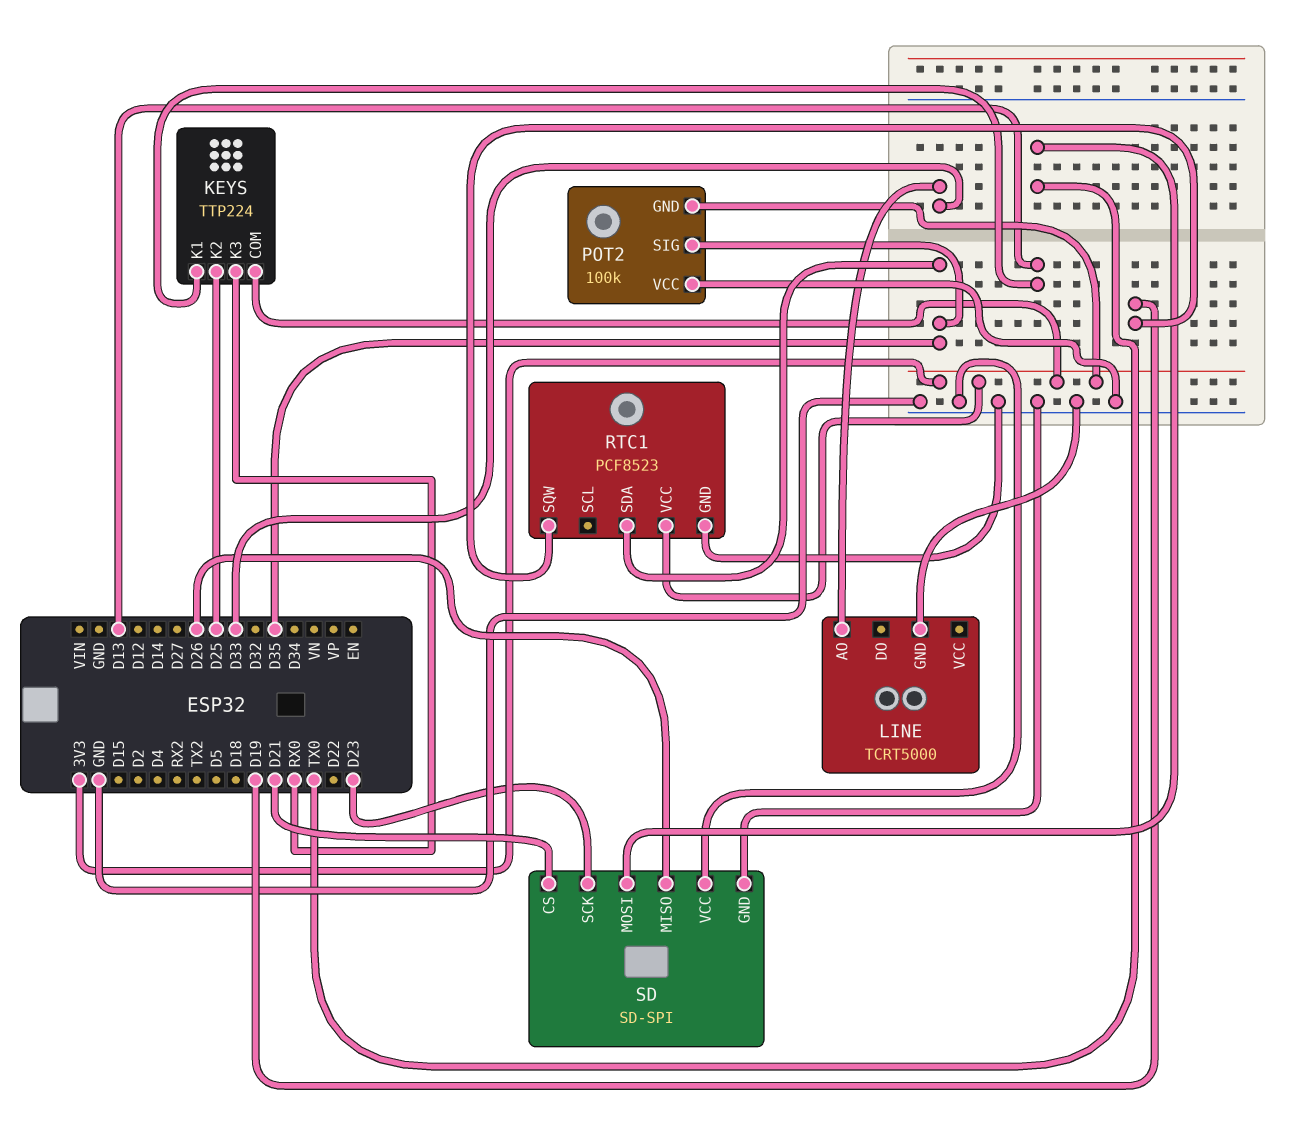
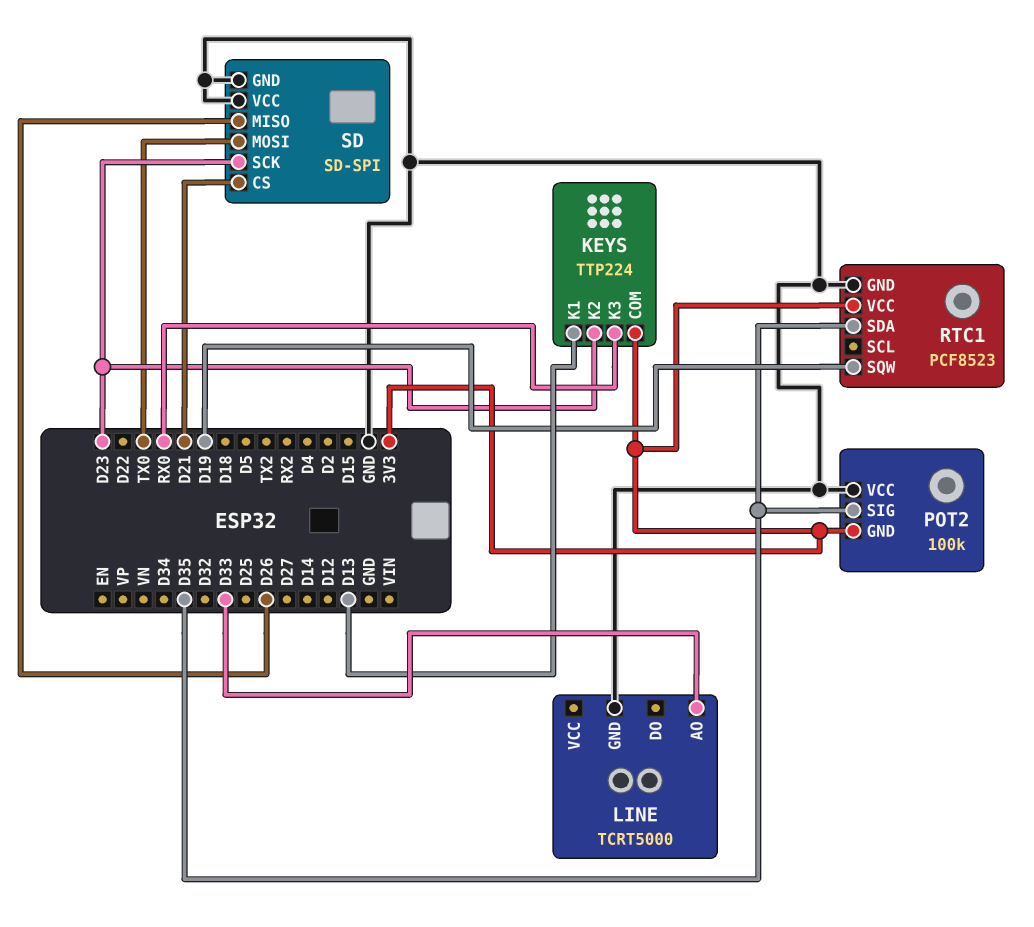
KEYS pin K2: D25 -> D23

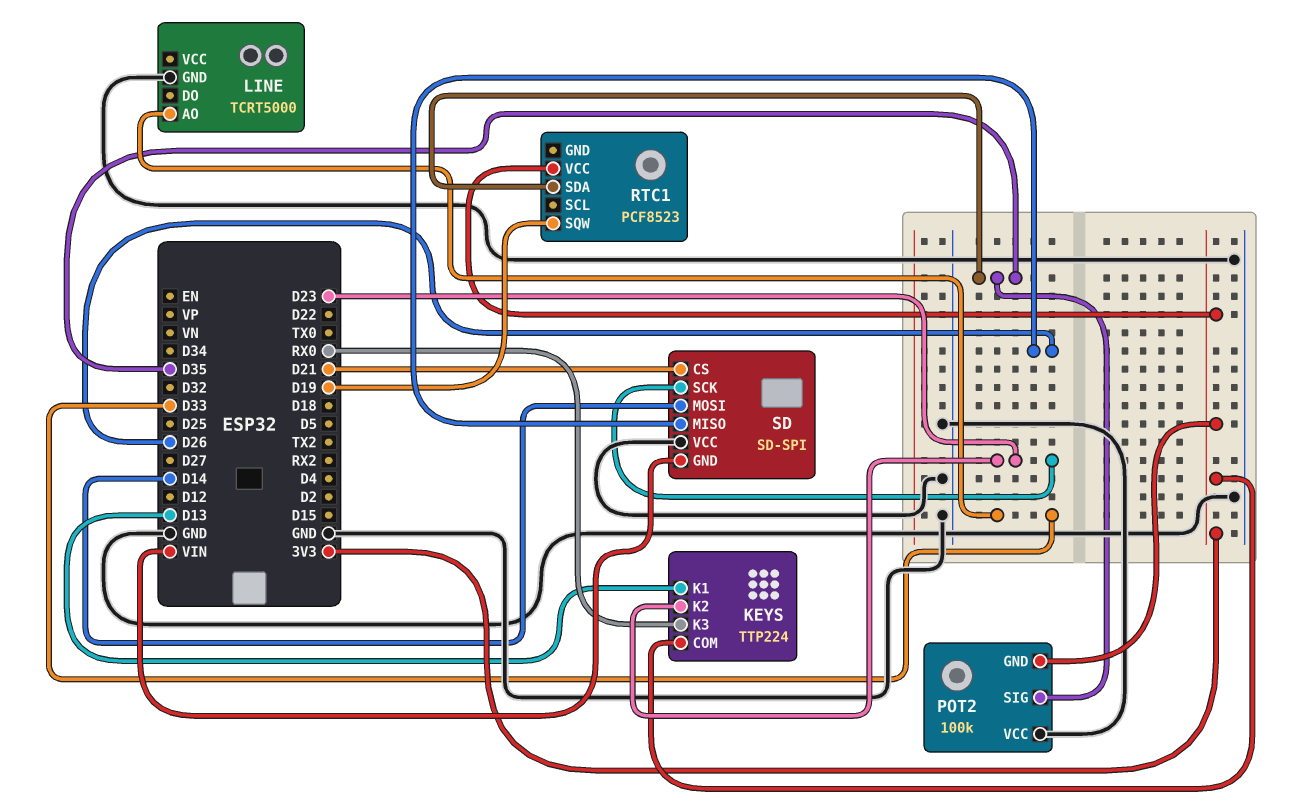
RTC1 pin GND: GND -> none
SD pin GND: GND -> VIN
SD pin MOSI: TX0 -> D14

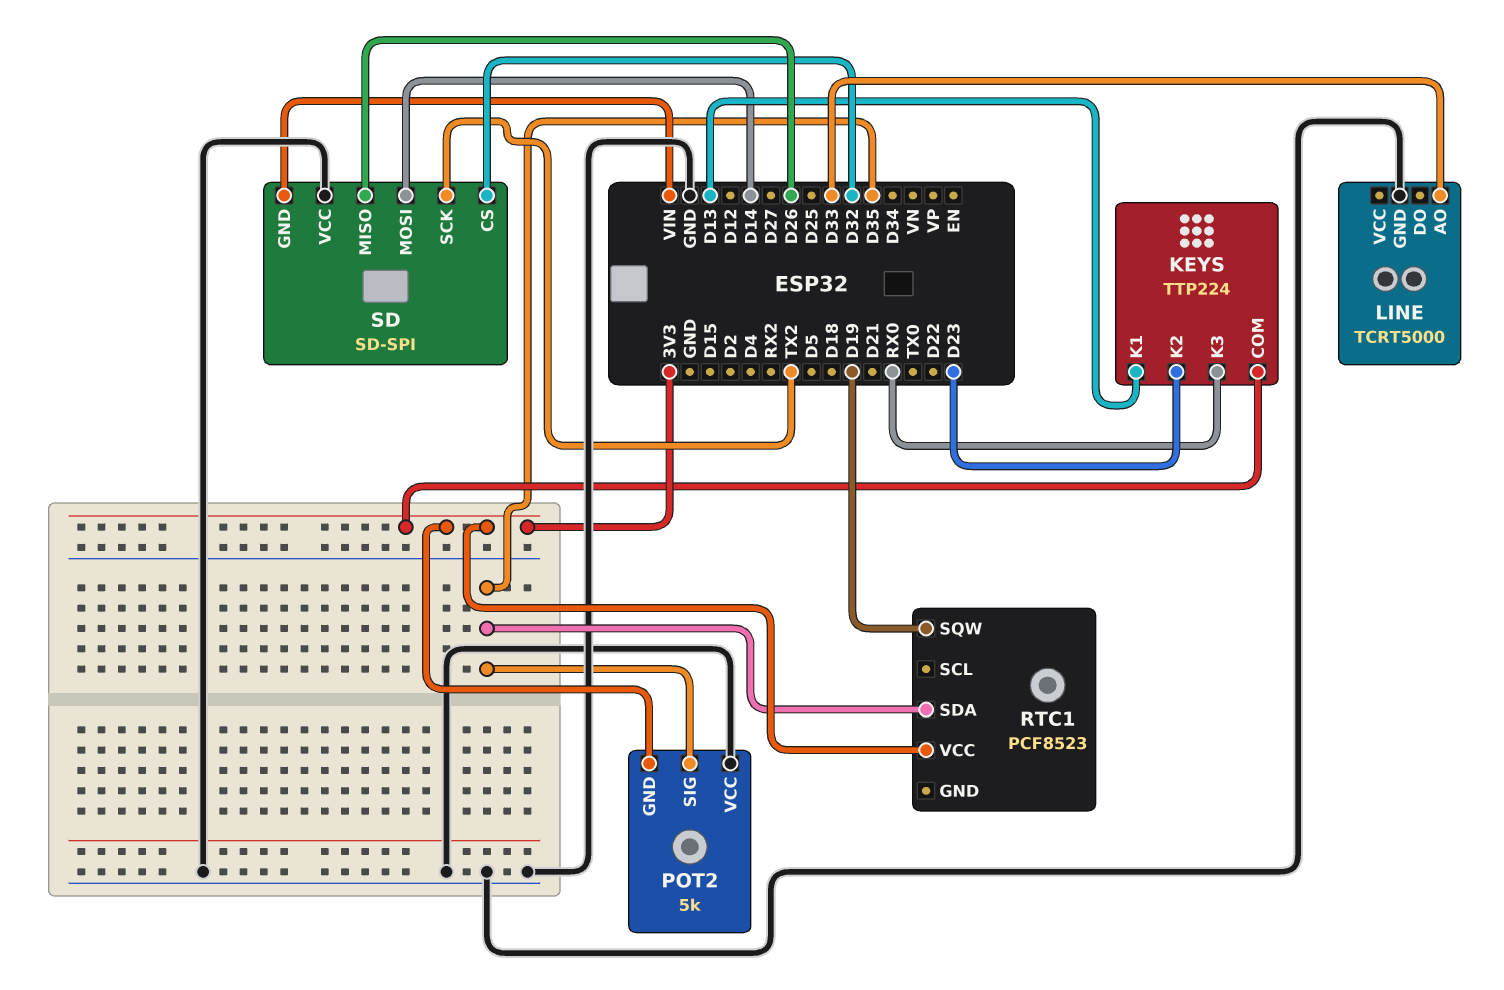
POT2: 100k -> 5k
SD pin CS: D21 -> D32
SD pin SCK: D23 -> TX2

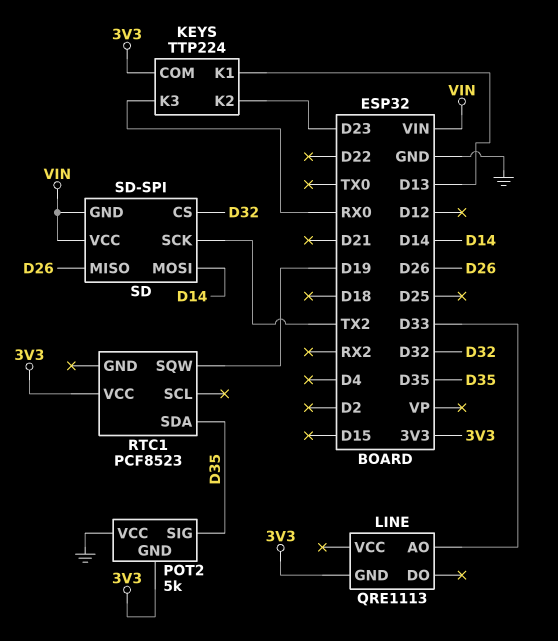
LINE: TCRT5000 -> QRE1113
LINE pin GND: GND -> 3V3
SD pin VCC: GND -> VIN

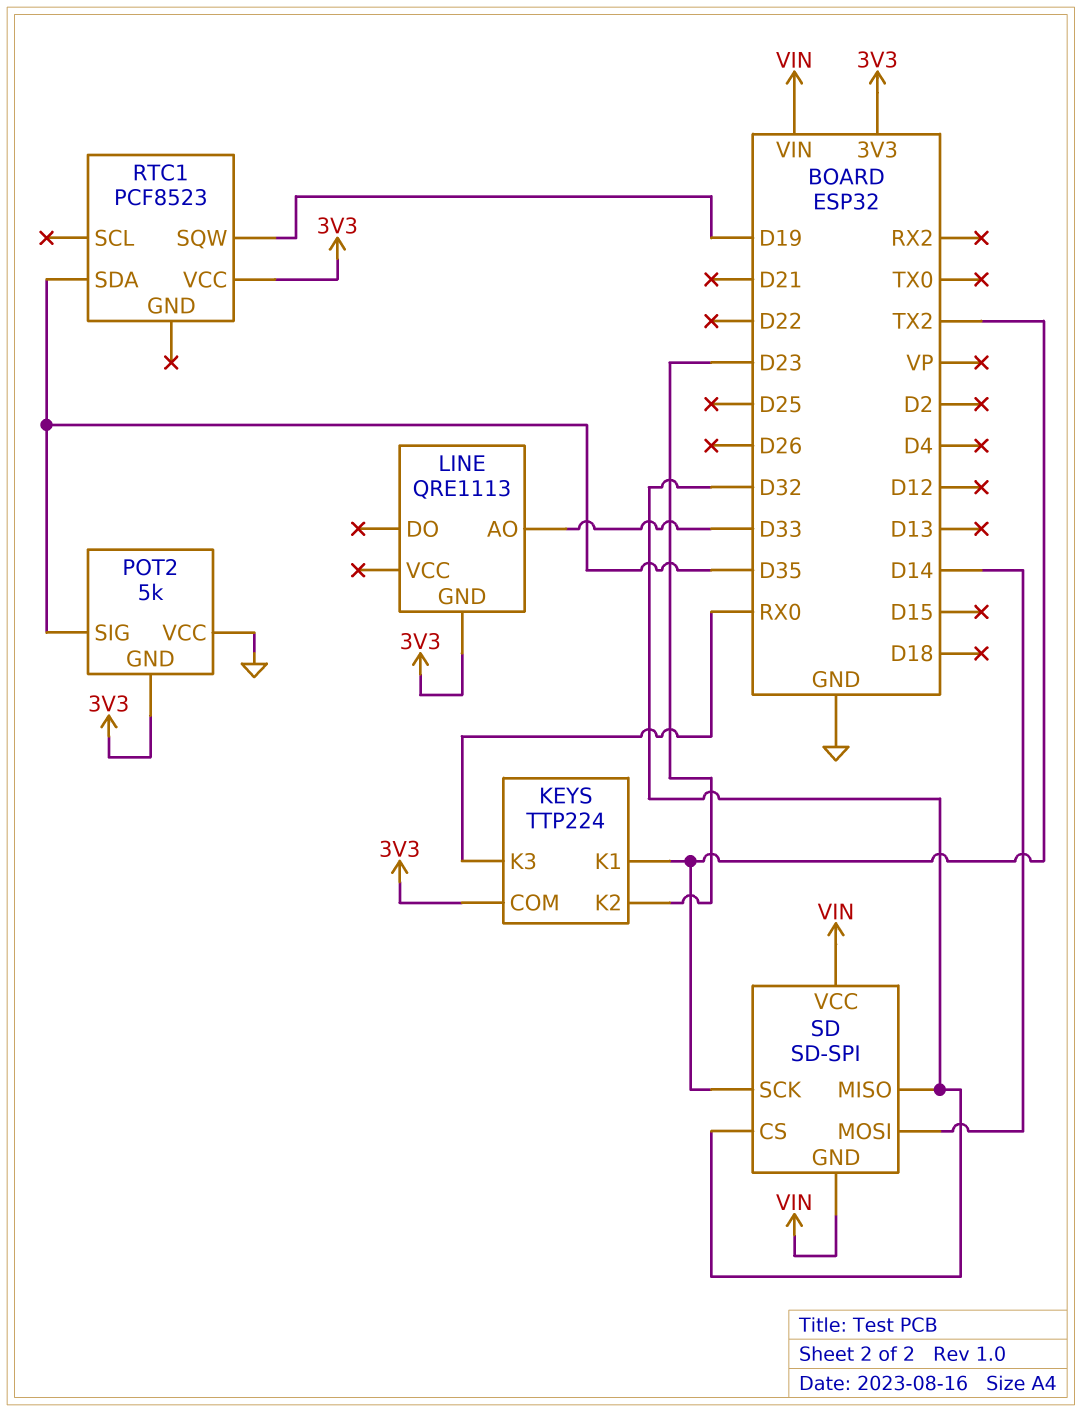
KEYS pin K1: D13 -> TX2
SD pin MISO: D26 -> D32

